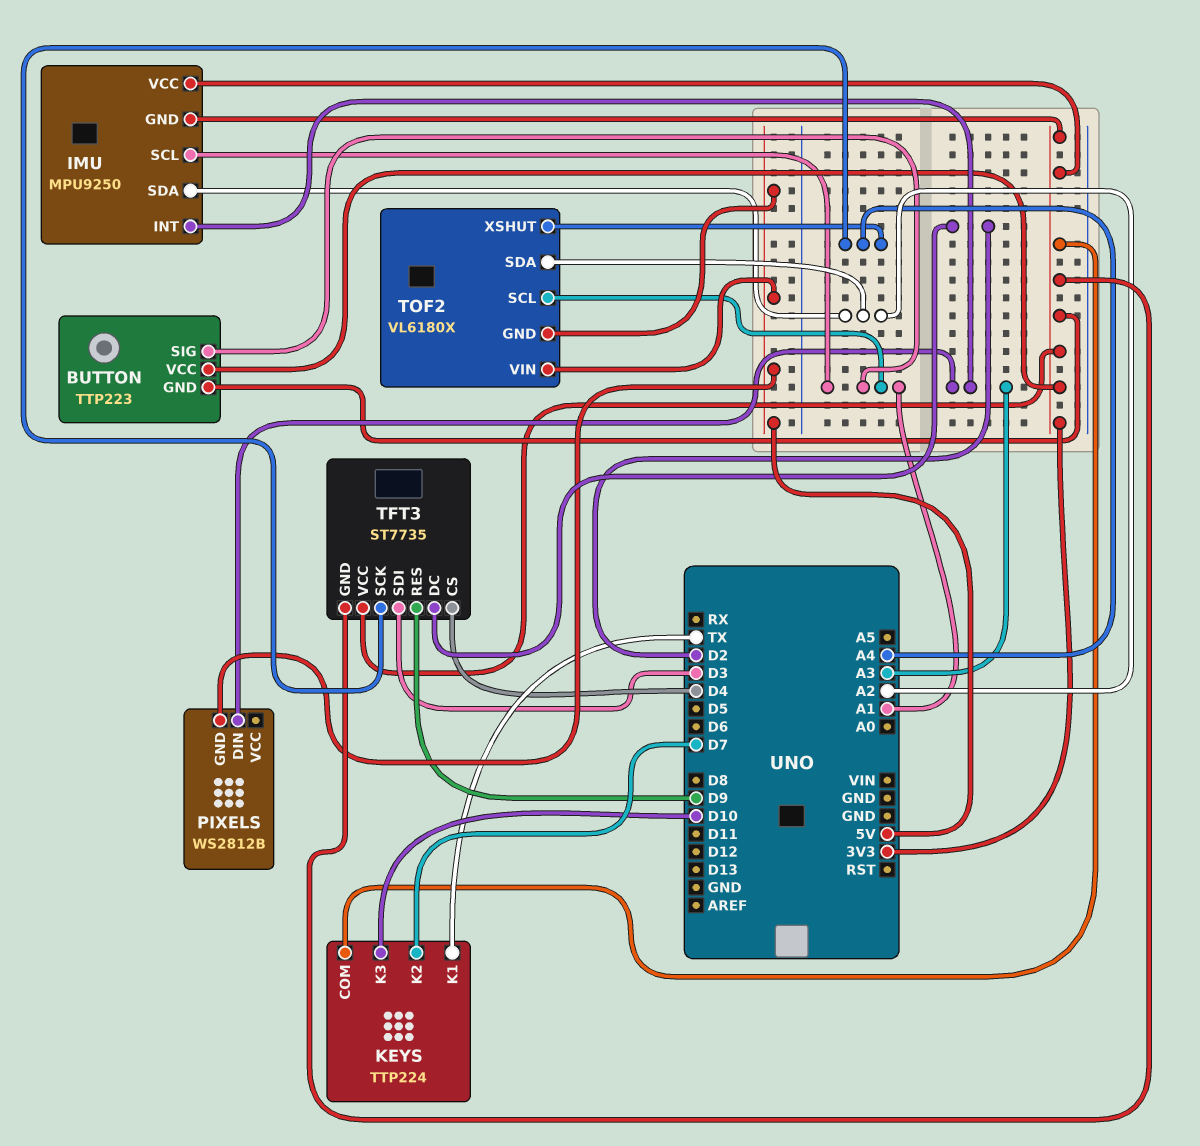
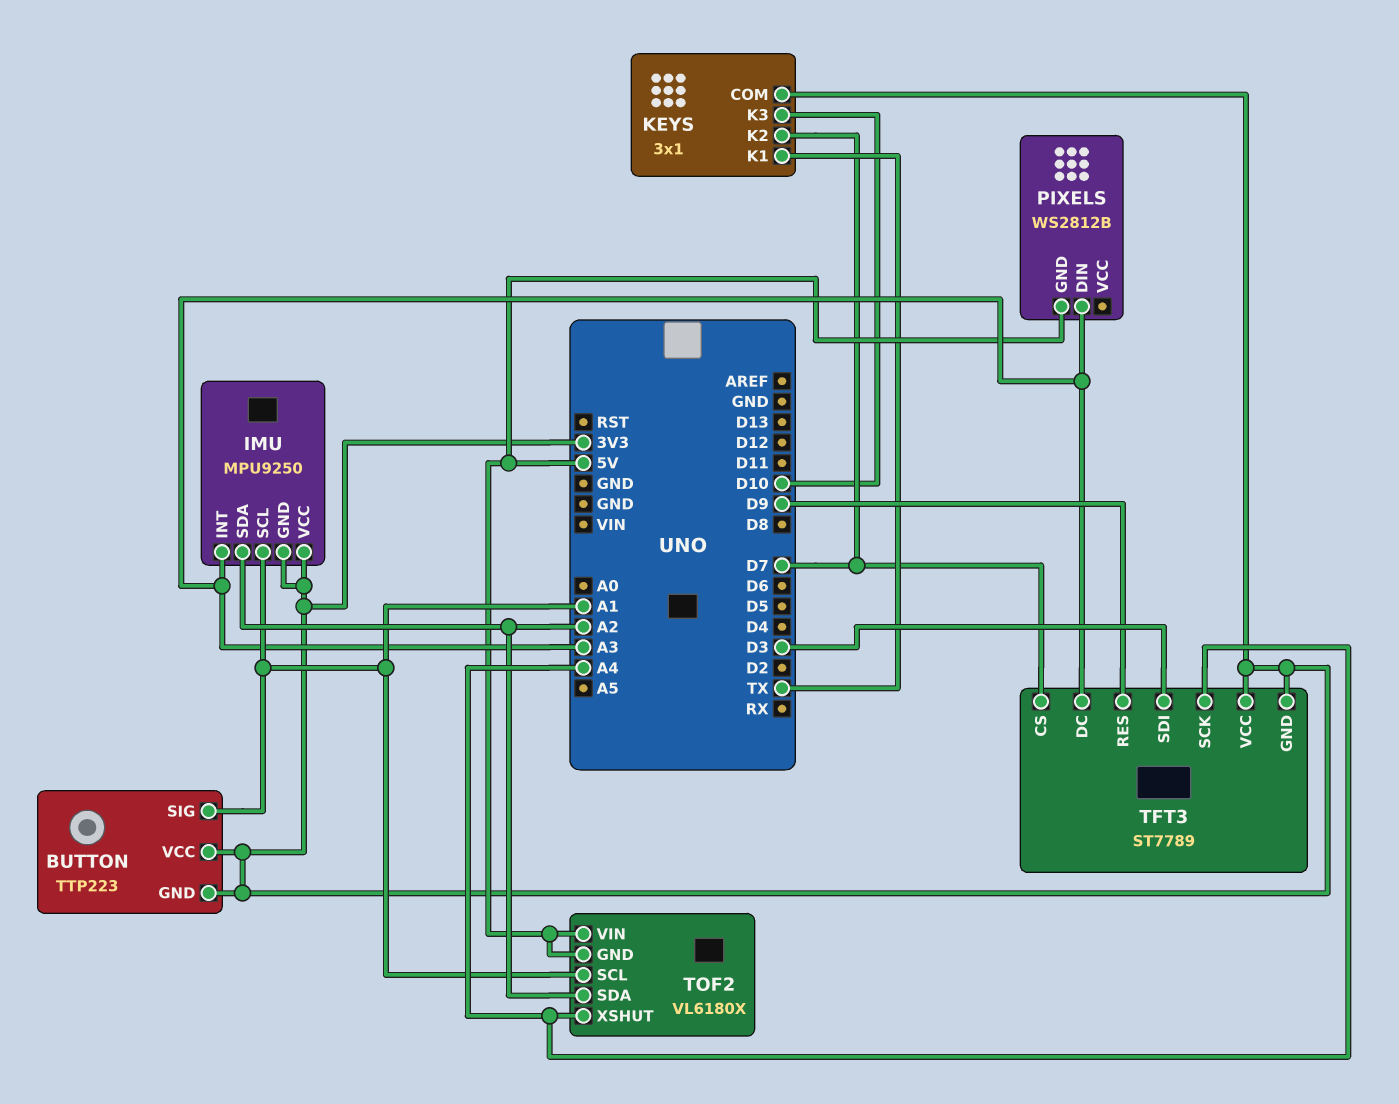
KEYS: TTP224 -> 3x1
TFT3: ST7735 -> ST7789
TFT3 pin CS: D4 -> D7
TFT3 pin DC: D2 -> A3

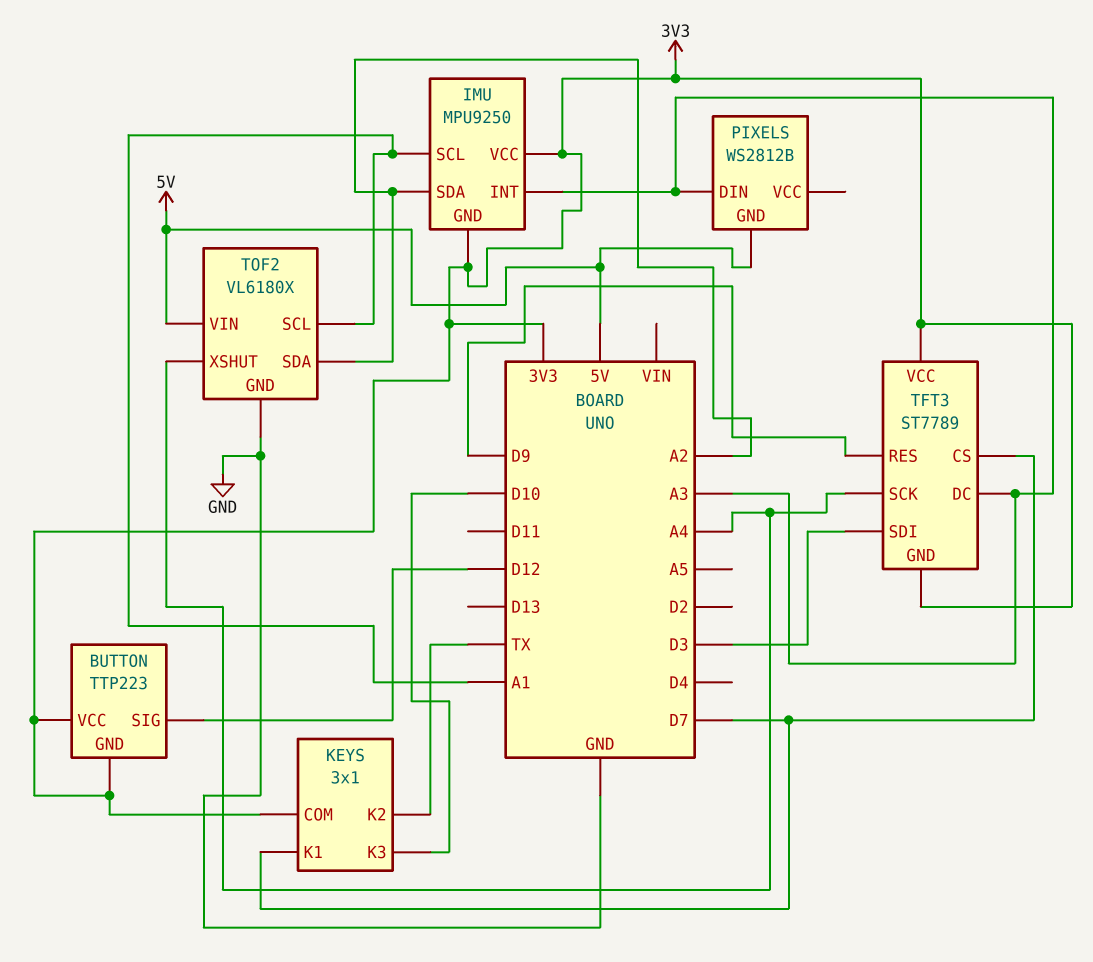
BUTTON pin SIG: A1 -> D12
KEYS pin K1: TX -> D7
KEYS pin K2: D7 -> TX
TOF2 pin GND: 5V -> GND

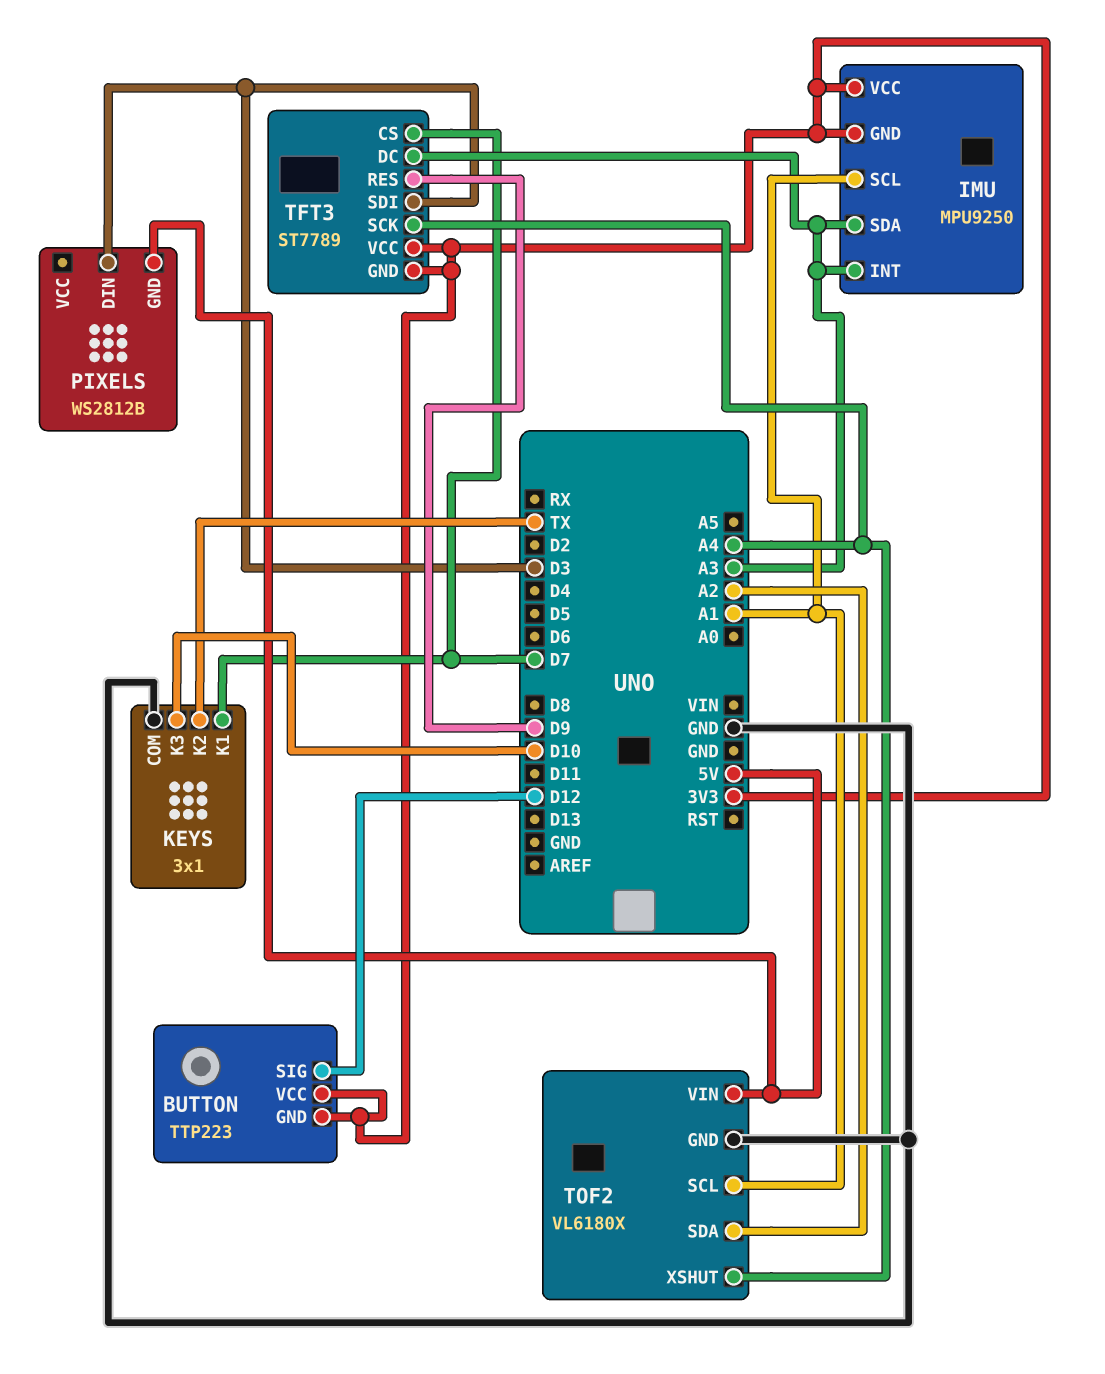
IMU pin SDA: A2 -> A3
KEYS pin COM: 3V3 -> GND
PIXELS pin DIN: A3 -> D3

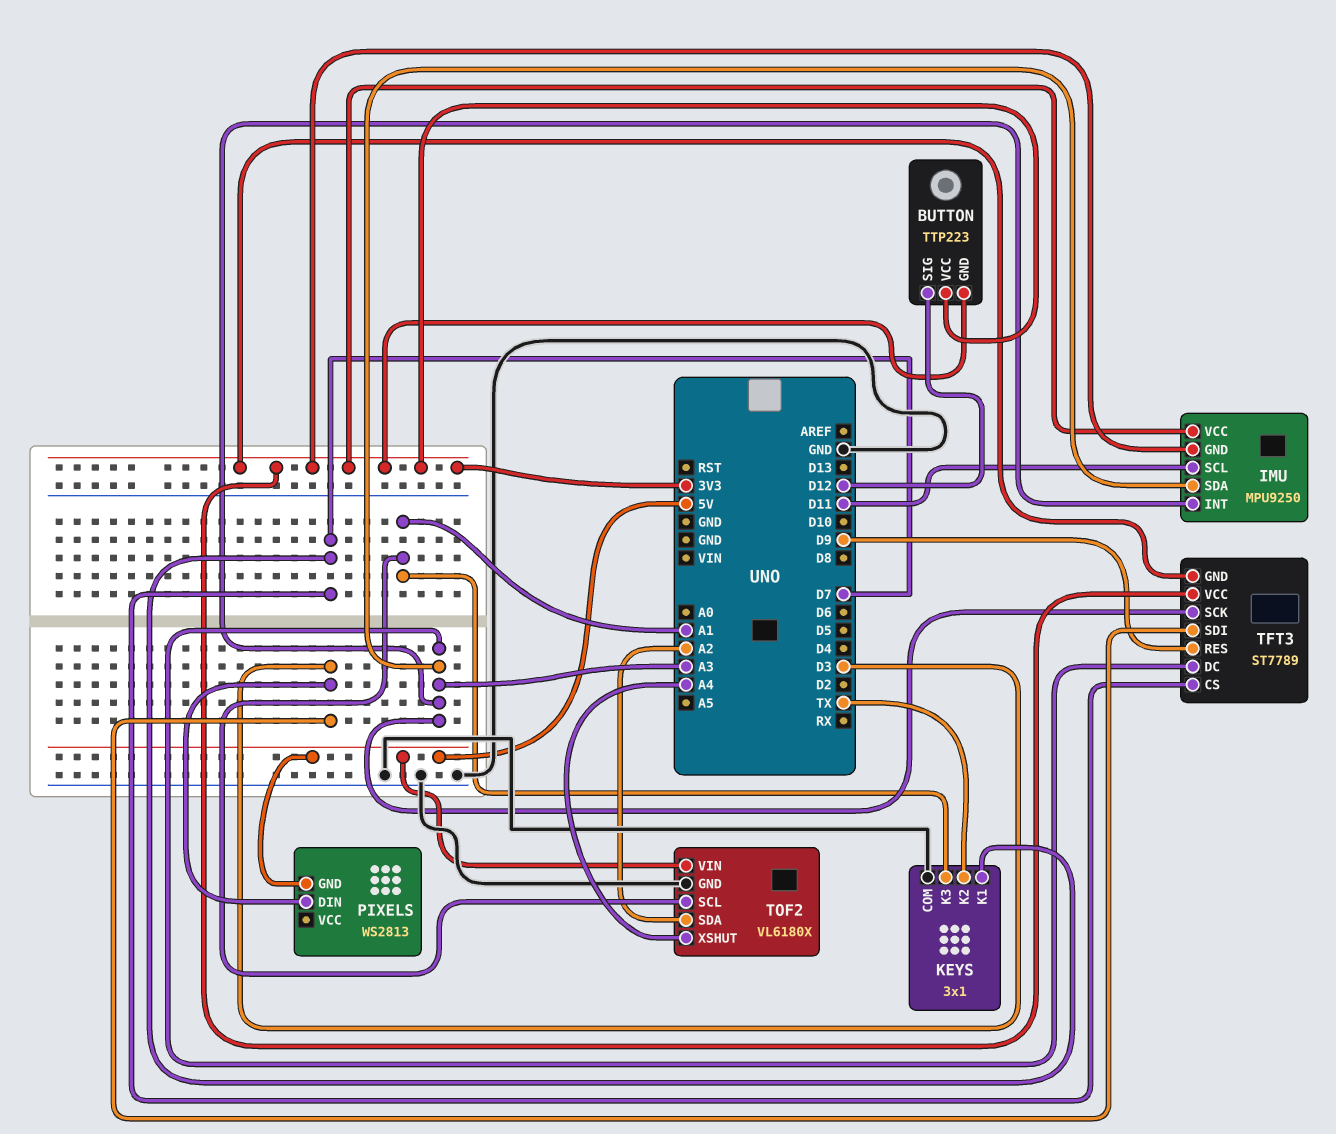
IMU pin SCL: A1 -> D11
KEYS pin K3: D10 -> A1
PIXELS: WS2812B -> WS2813
TFT3 pin SCK: A4 -> A3

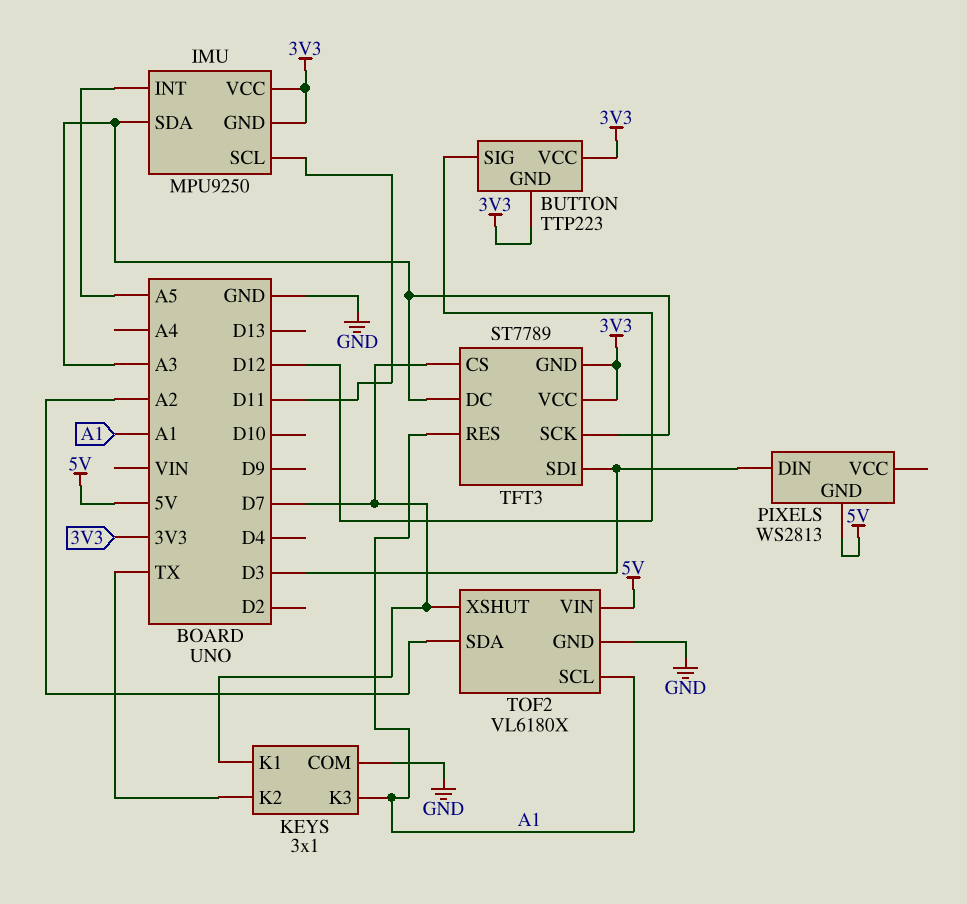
IMU pin INT: A3 -> A5
TFT3 pin RES: D9 -> A1
TOF2 pin XSHUT: A4 -> D7

